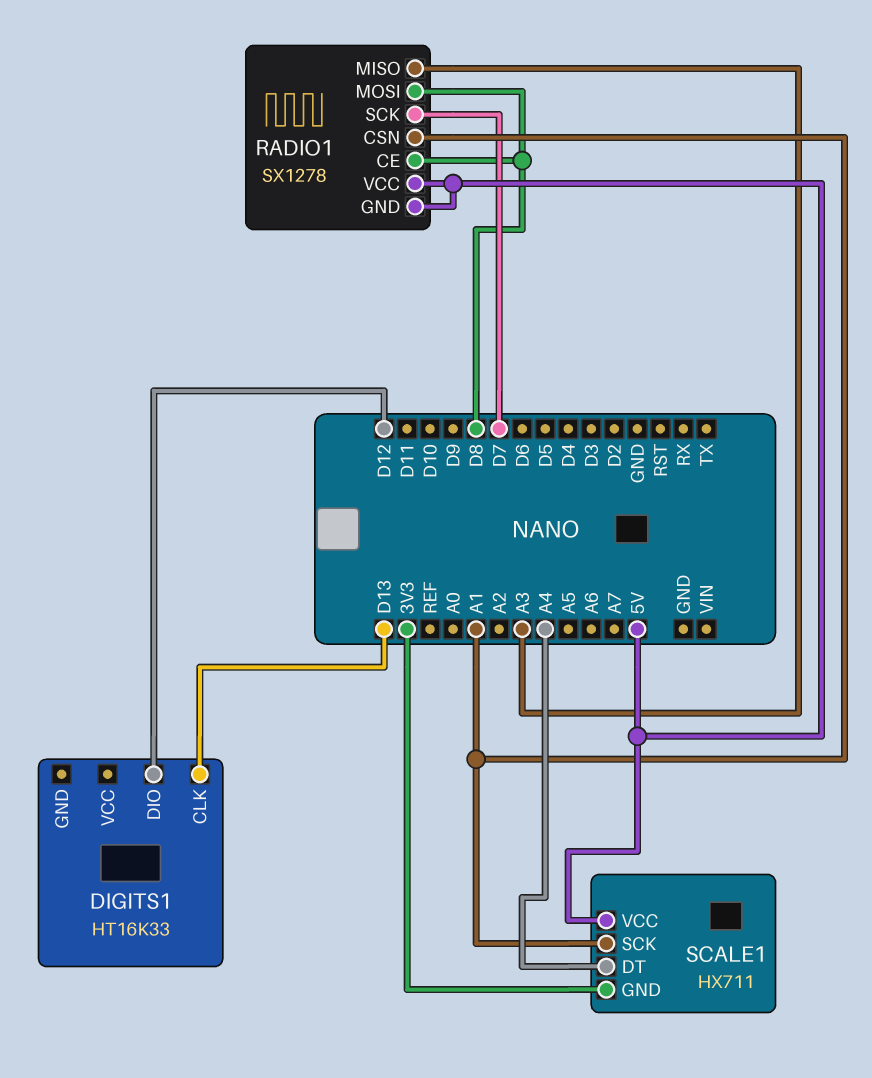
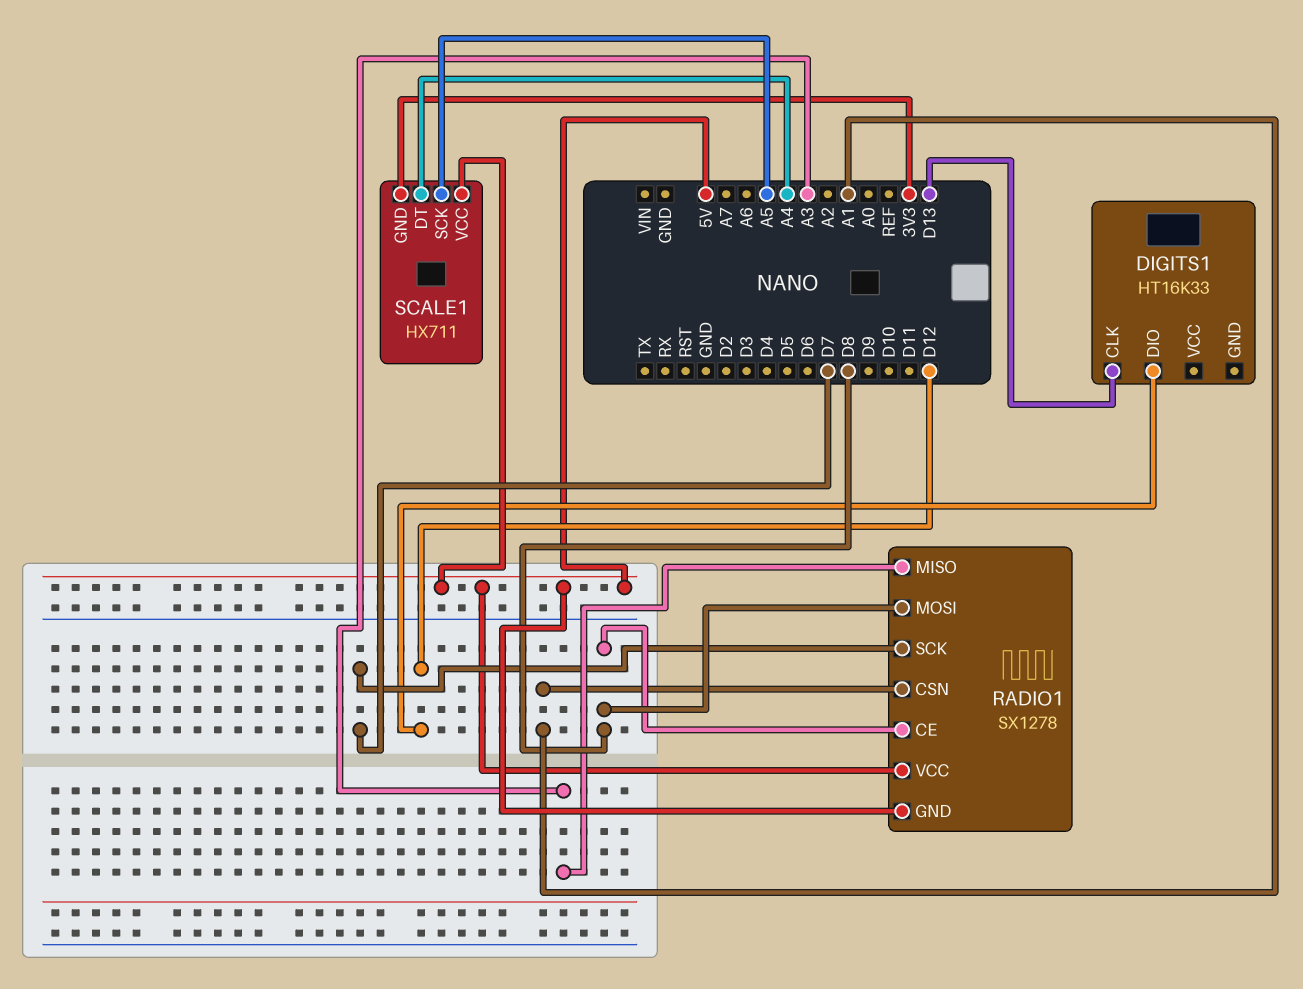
SCALE1 pin SCK: A1 -> A5

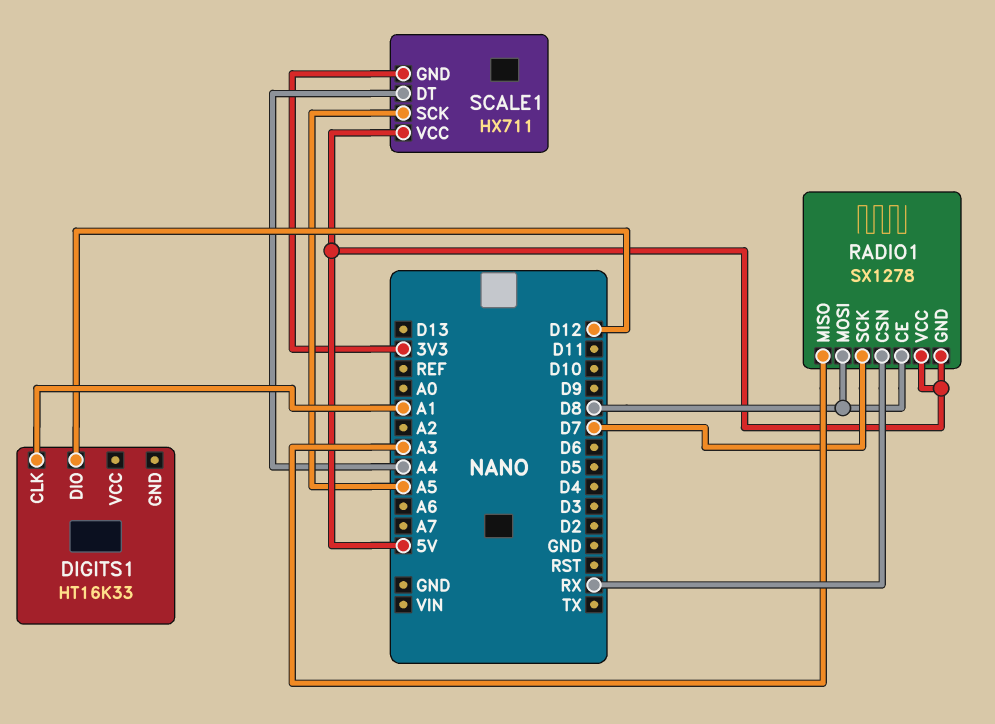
DIGITS1 pin CLK: D13 -> A1
RADIO1 pin CSN: A1 -> RX

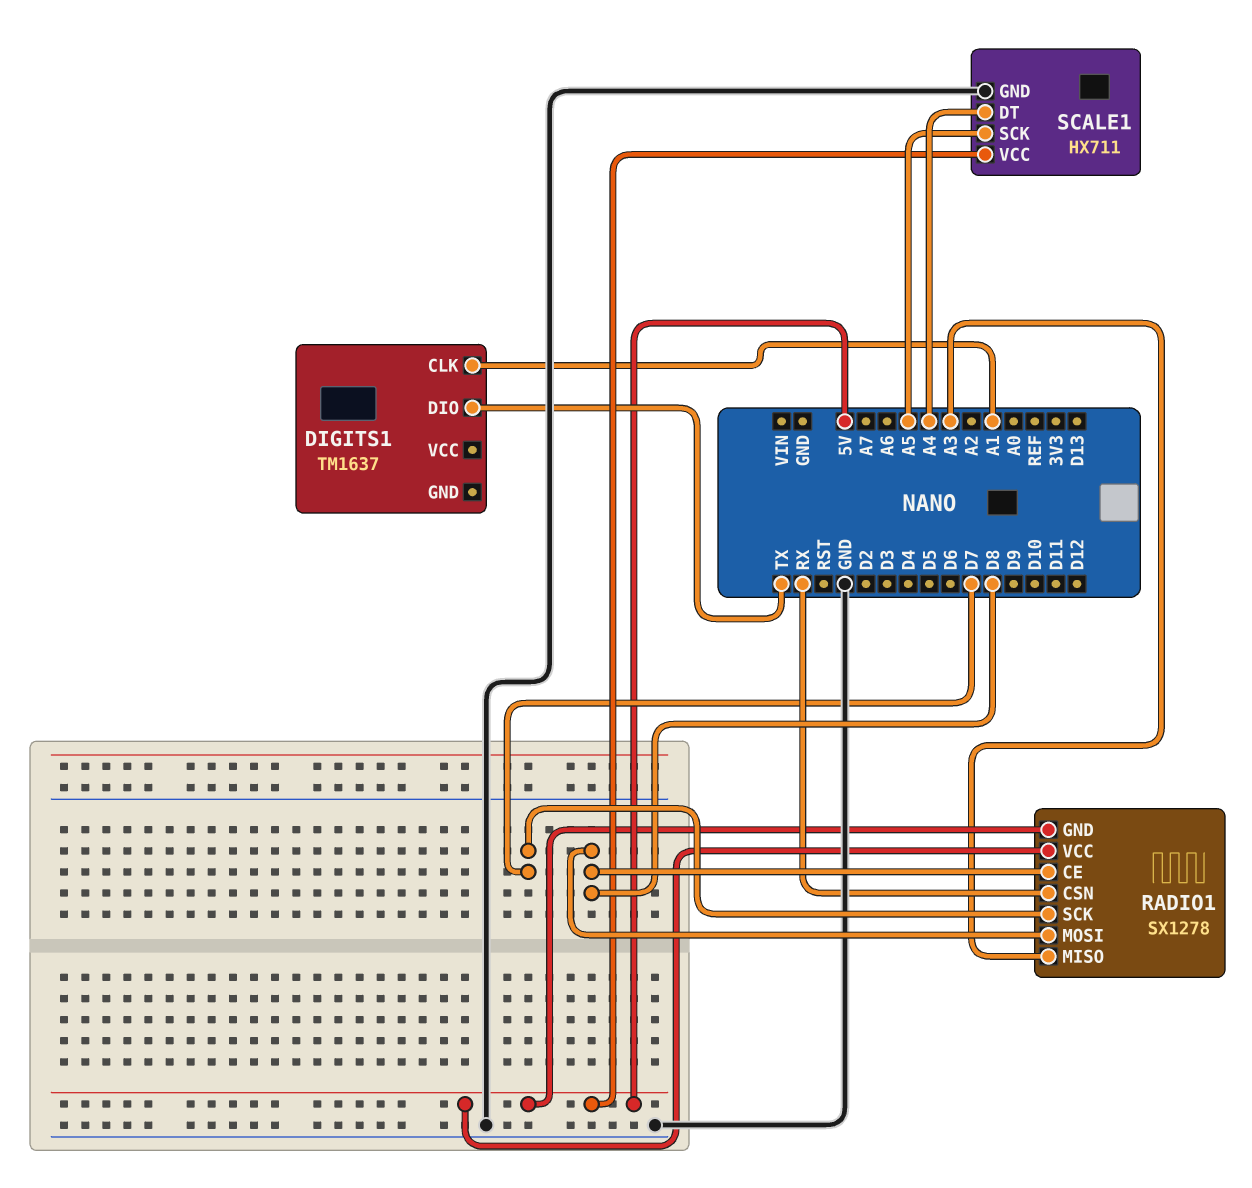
DIGITS1: HT16K33 -> TM1637
DIGITS1 pin DIO: D12 -> TX
SCALE1 pin GND: 3V3 -> GND

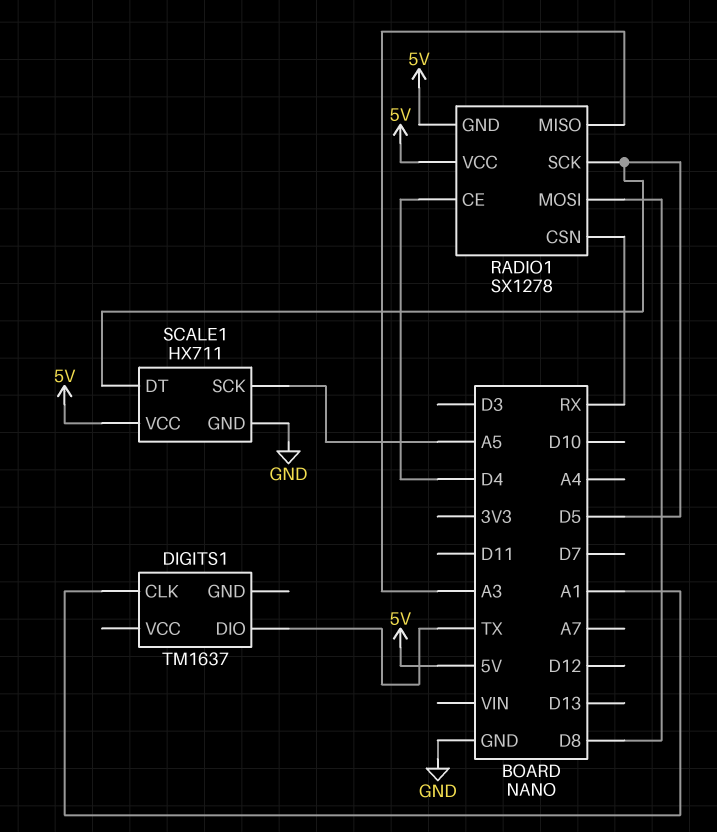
RADIO1 pin CE: D8 -> D4
RADIO1 pin SCK: D7 -> D5
SCALE1 pin DT: A4 -> D5

